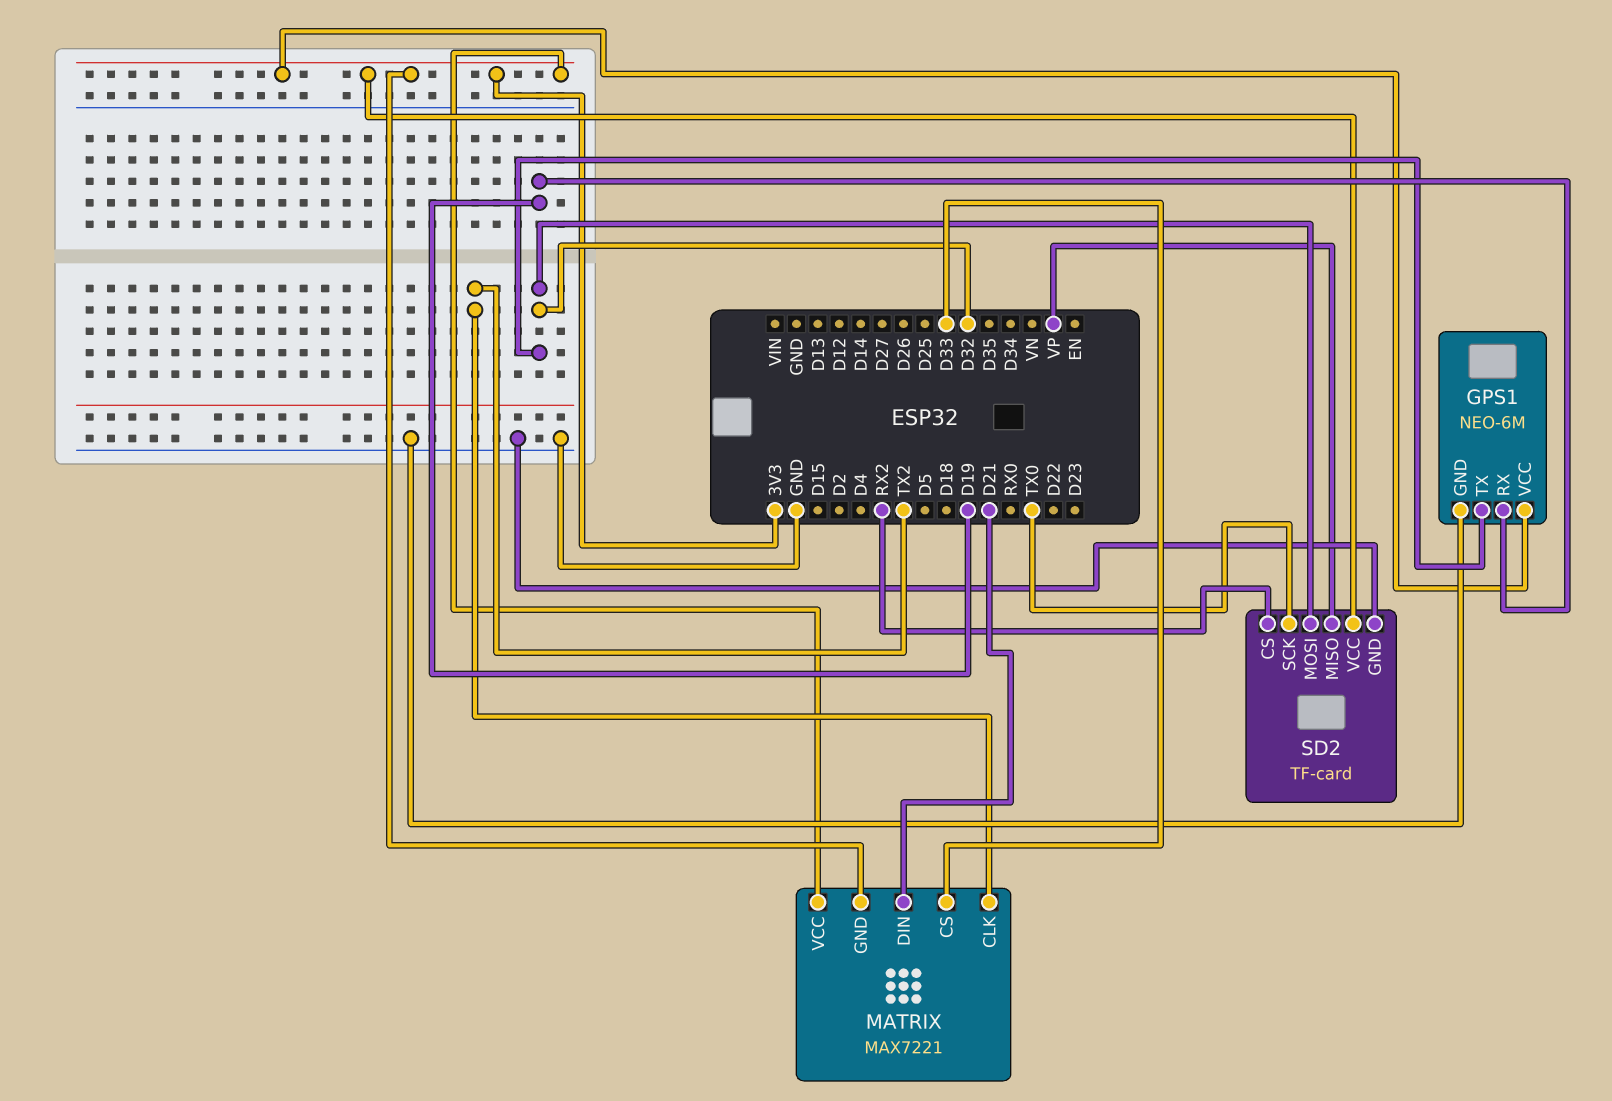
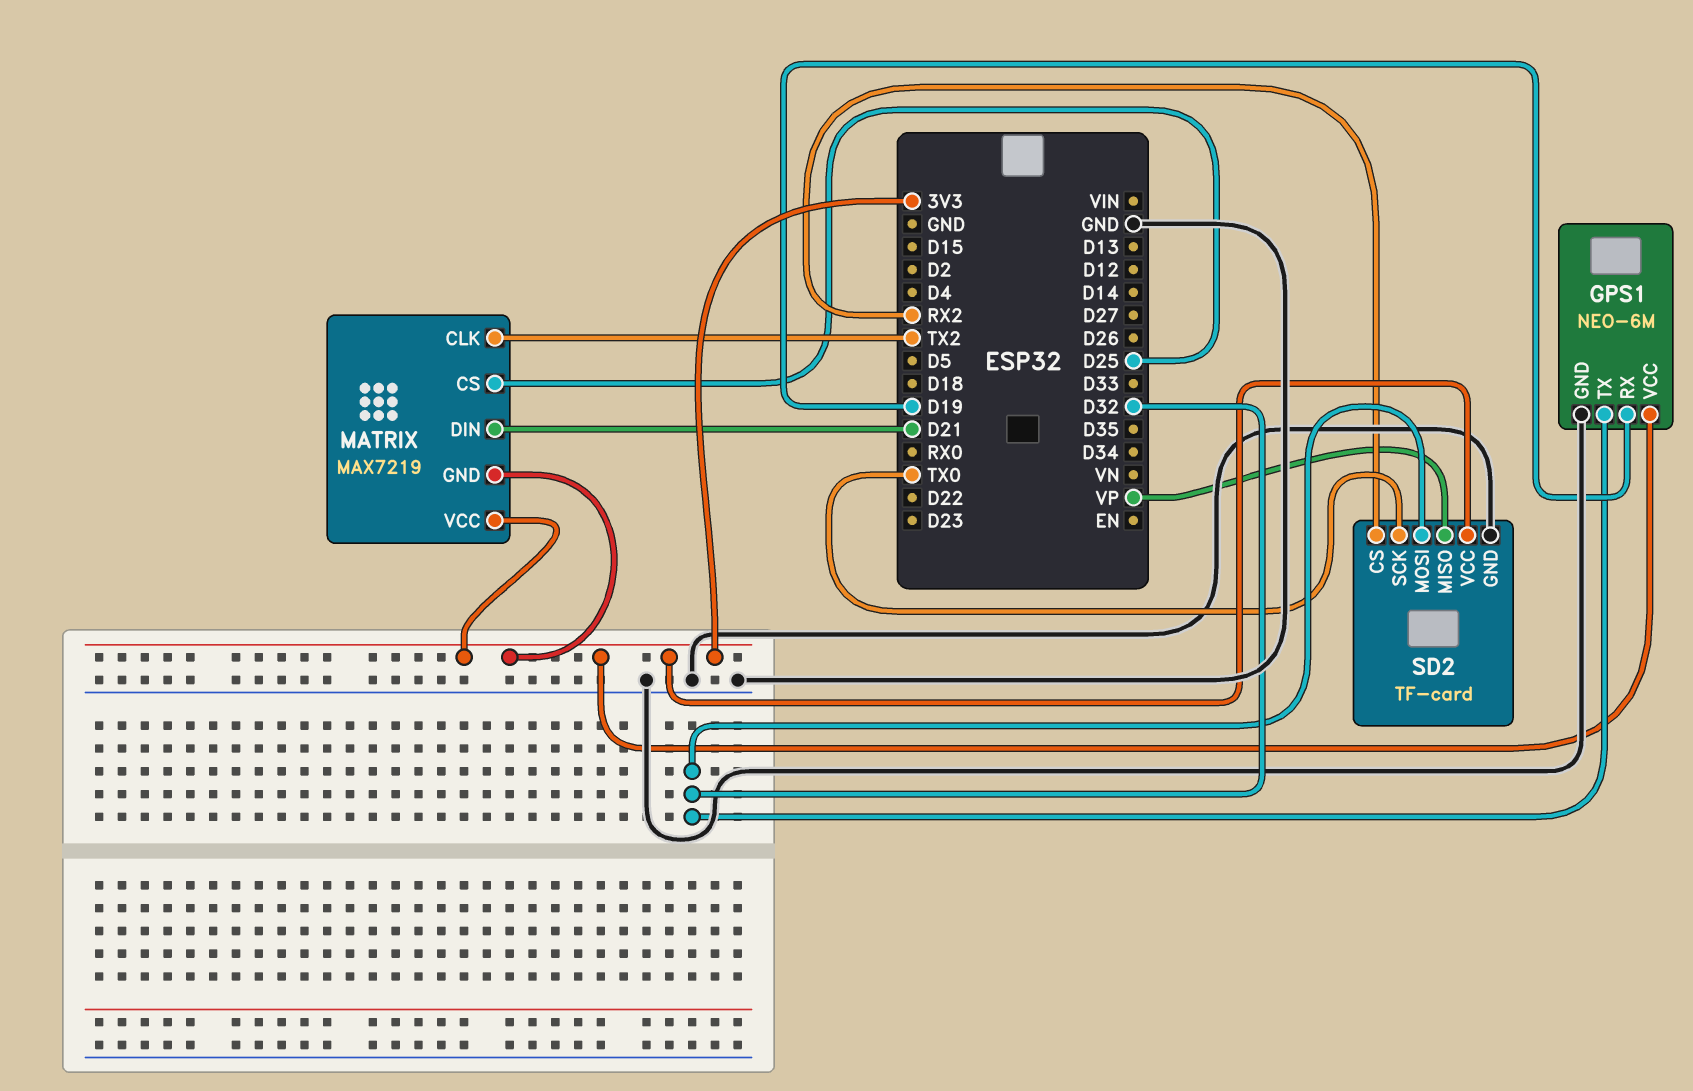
MATRIX: MAX7221 -> MAX7219
MATRIX pin CS: D33 -> D25

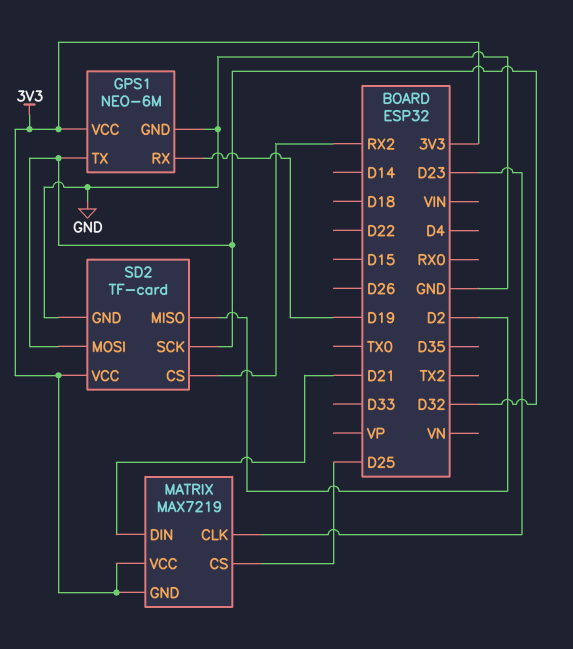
MATRIX pin CLK: TX2 -> D23
SD2 pin MISO: VP -> D2
SD2 pin SCK: TX0 -> D32

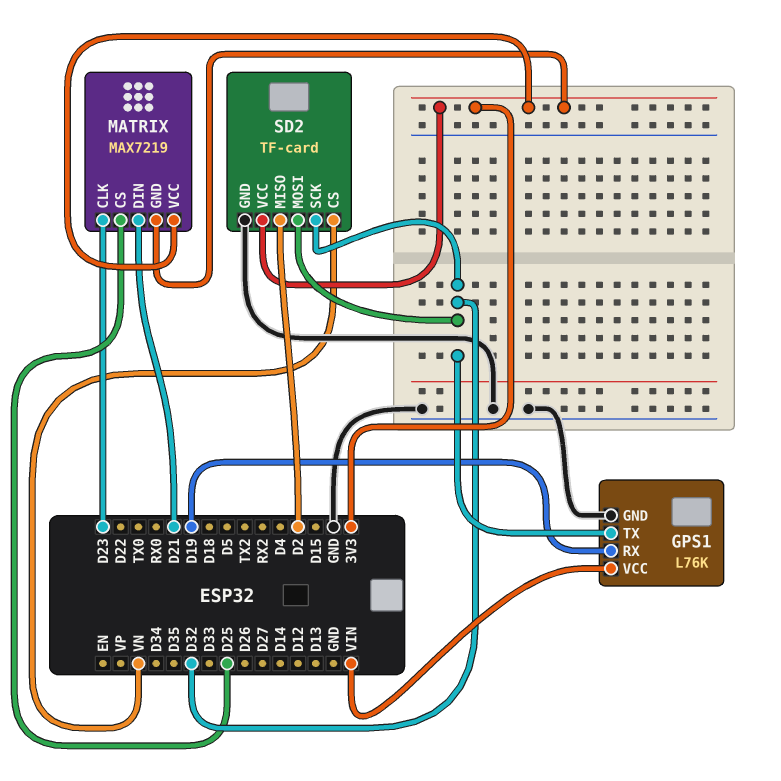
GPS1: NEO-6M -> L76K
GPS1 pin VCC: 3V3 -> VIN
SD2 pin CS: RX2 -> VN

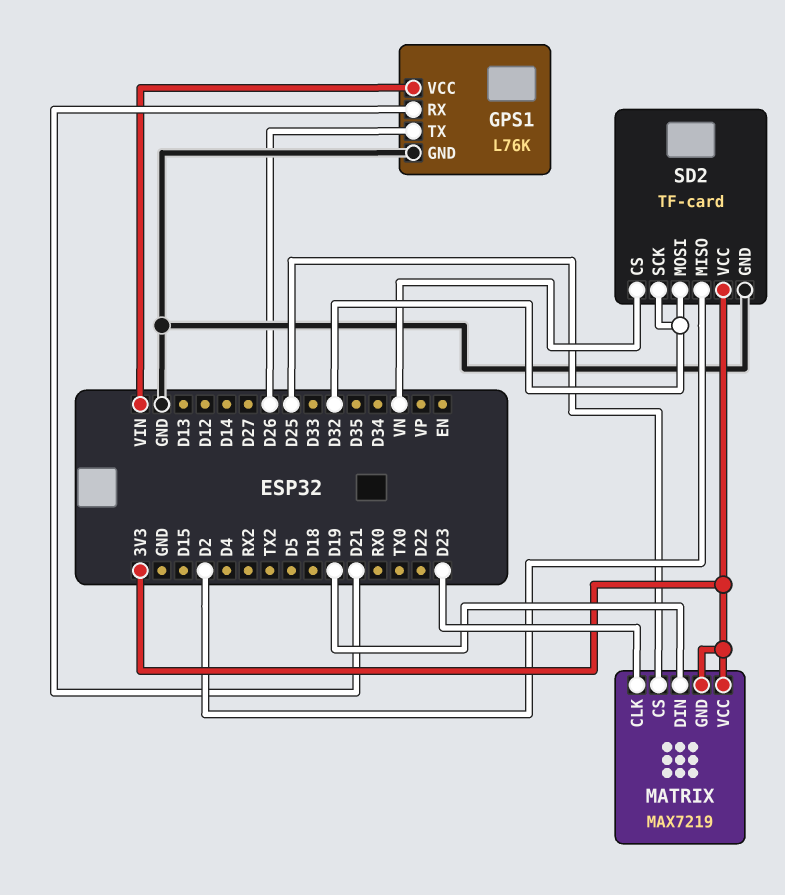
GPS1 pin RX: D19 -> D21
GPS1 pin TX: D32 -> D26
MATRIX pin DIN: D21 -> D19

